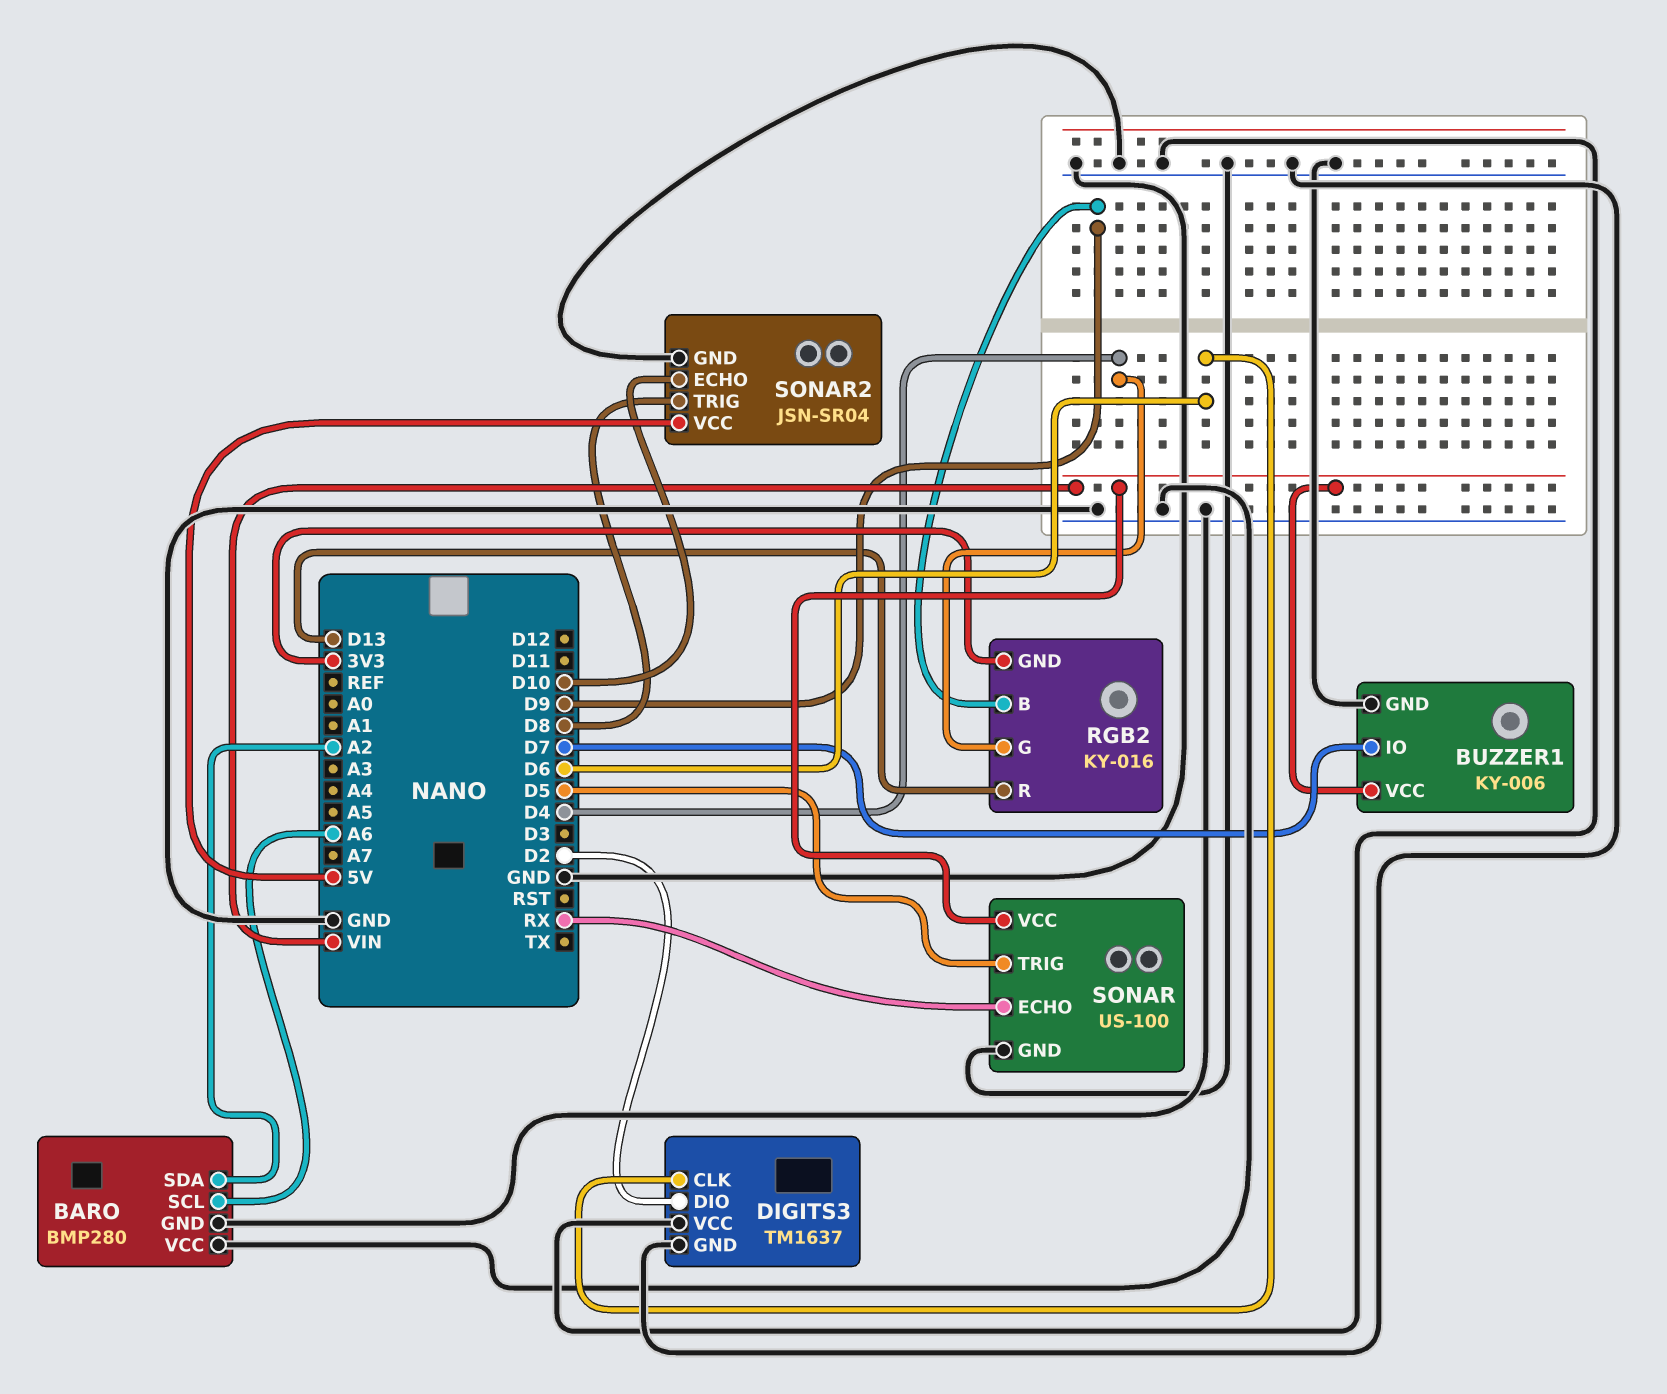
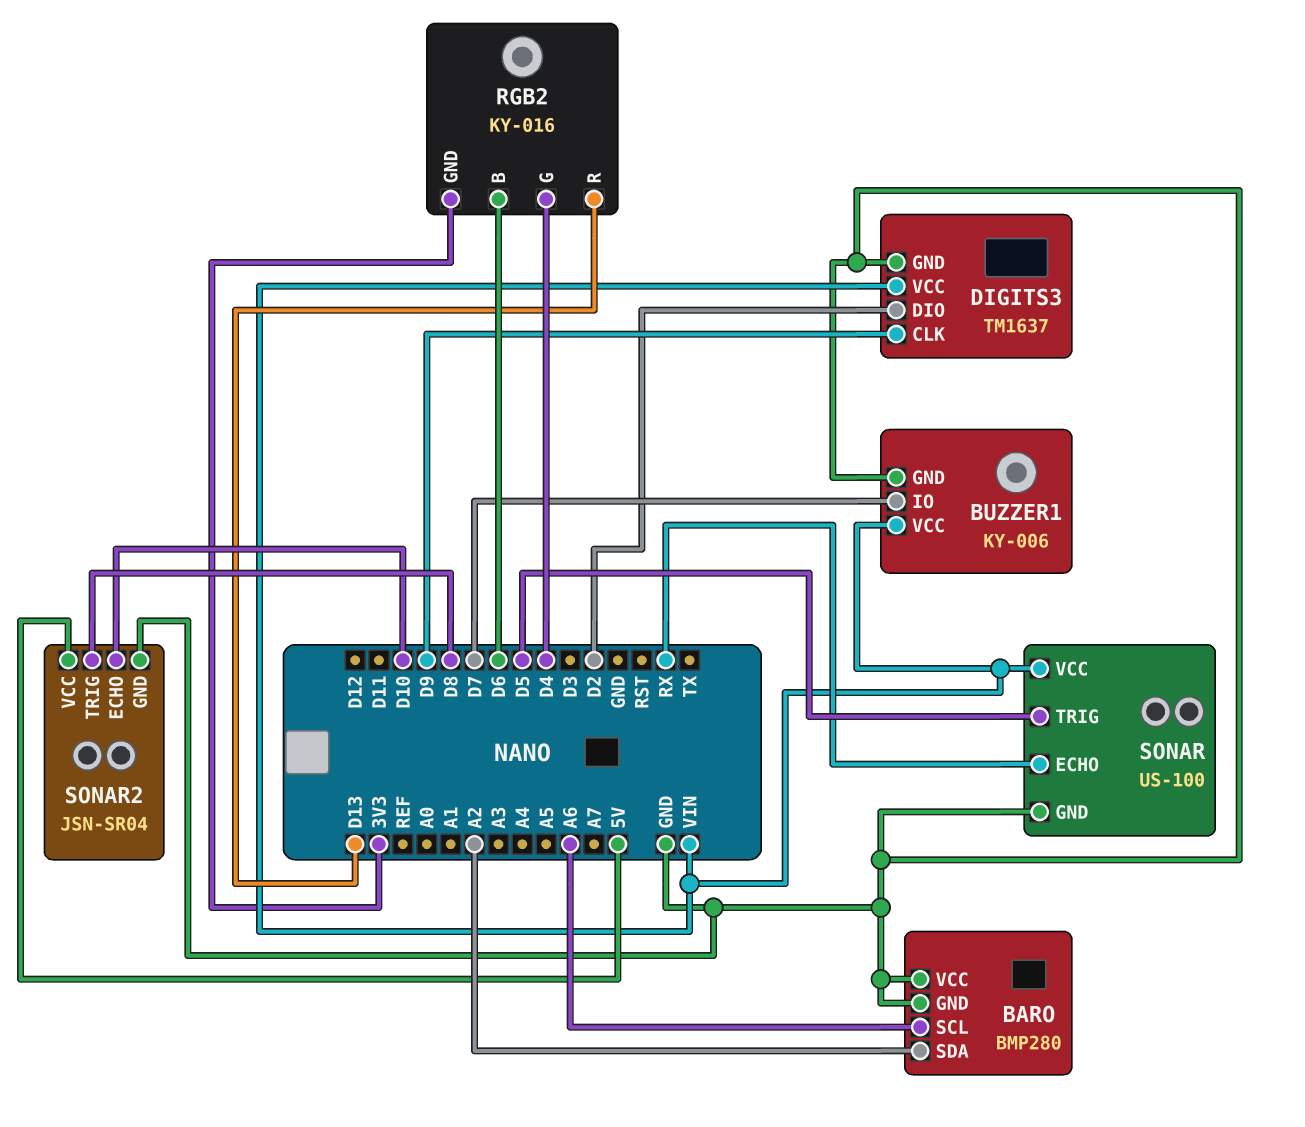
DIGITS3 pin CLK: D6 -> D9
DIGITS3 pin VCC: GND -> VIN
RGB2 pin B: D9 -> D6

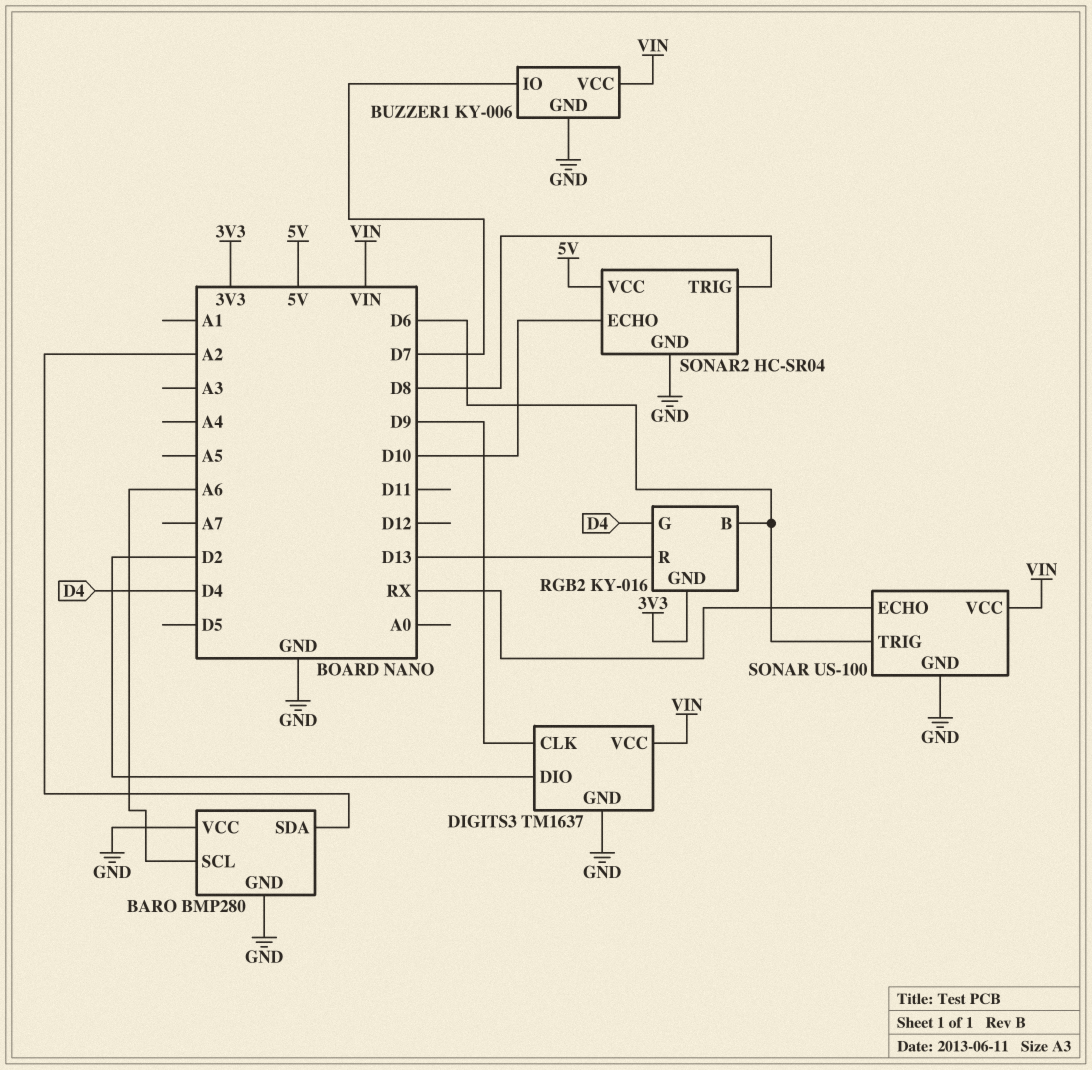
SONAR pin TRIG: D5 -> D6
SONAR2: JSN-SR04 -> HC-SR04

